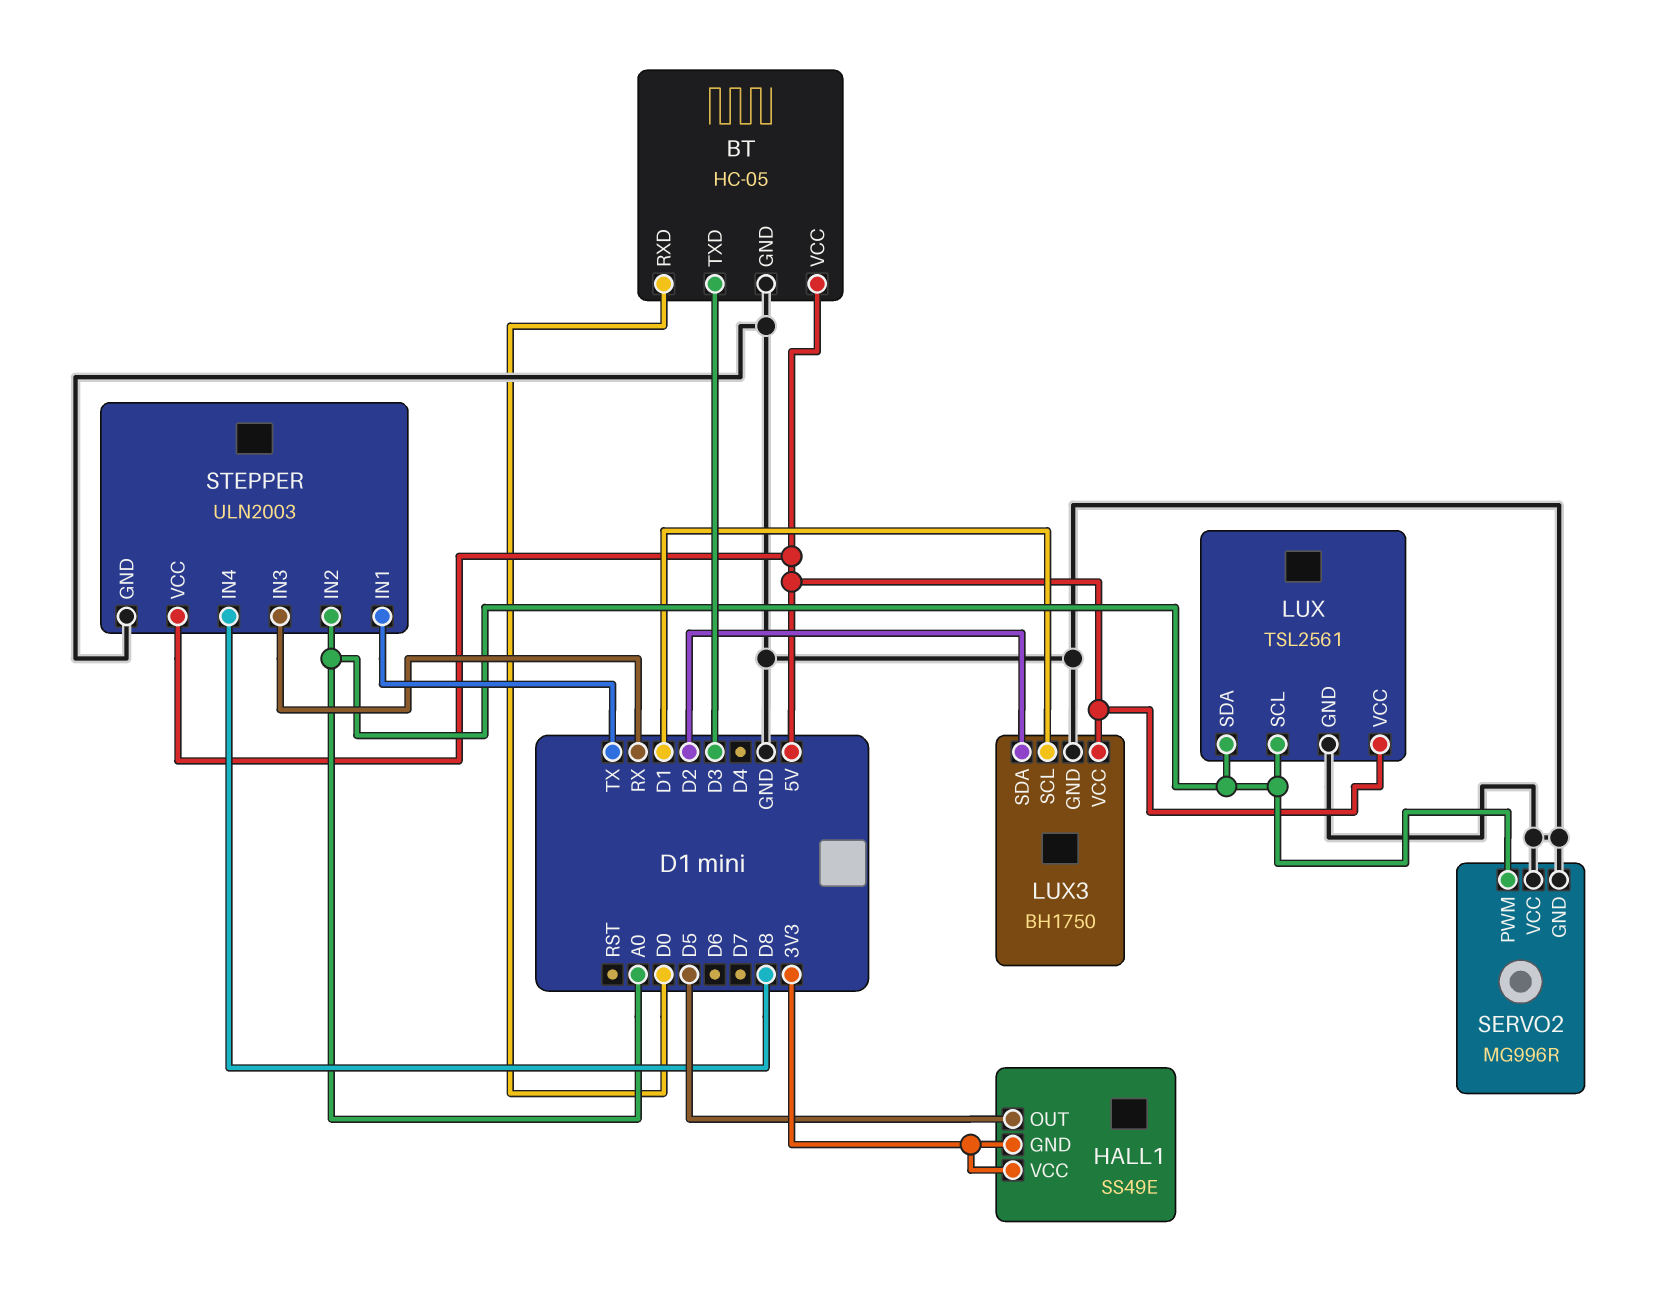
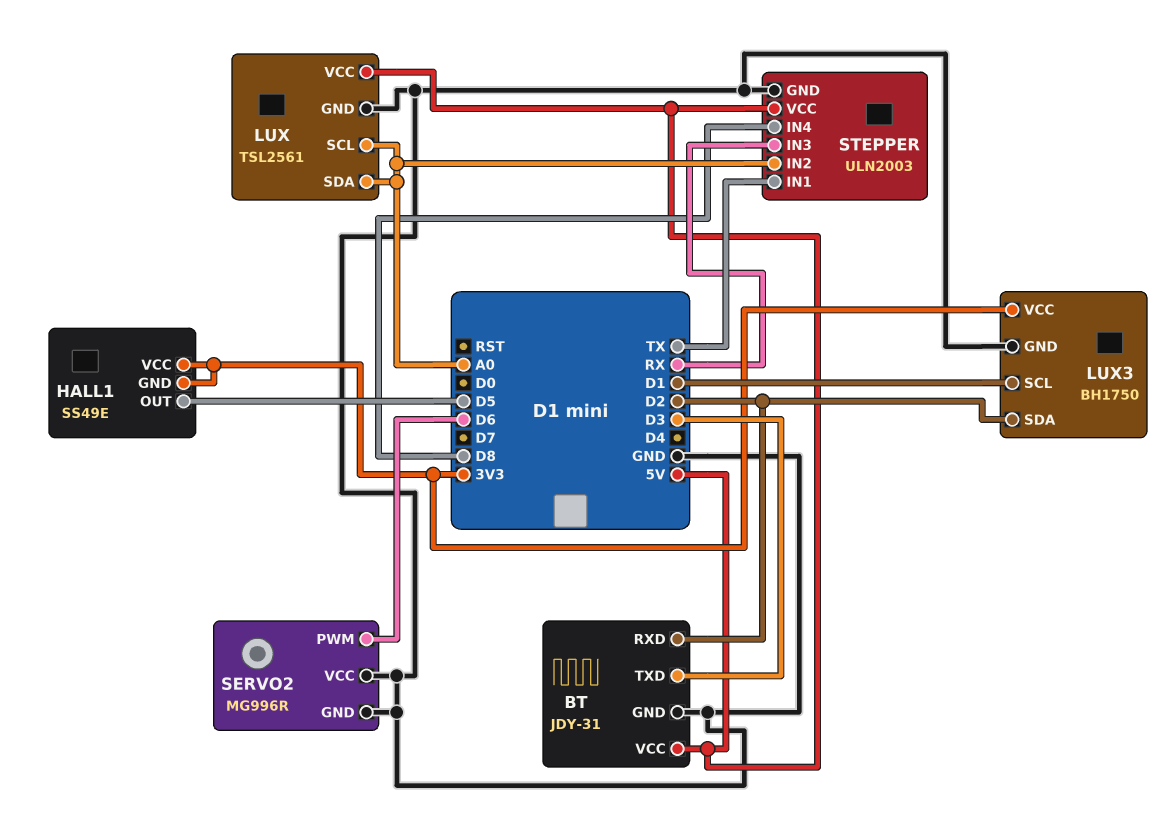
BT: HC-05 -> JDY-31
BT pin RXD: D0 -> D2
LUX3 pin VCC: 5V -> 3V3
SERVO2 pin PWM: A0 -> D6

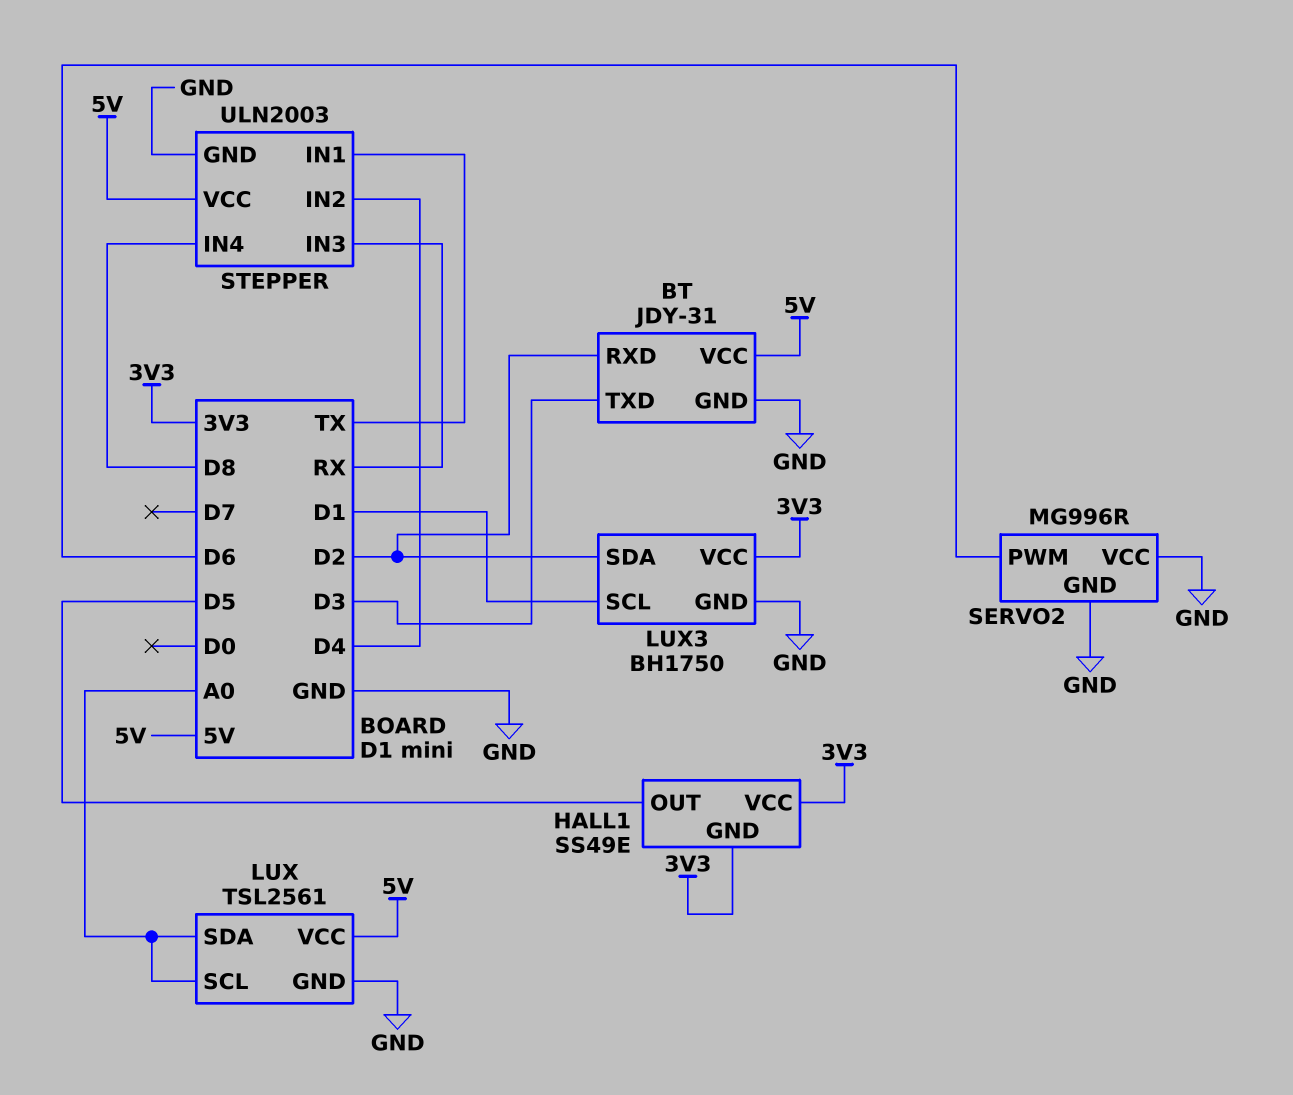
STEPPER pin IN2: A0 -> D4

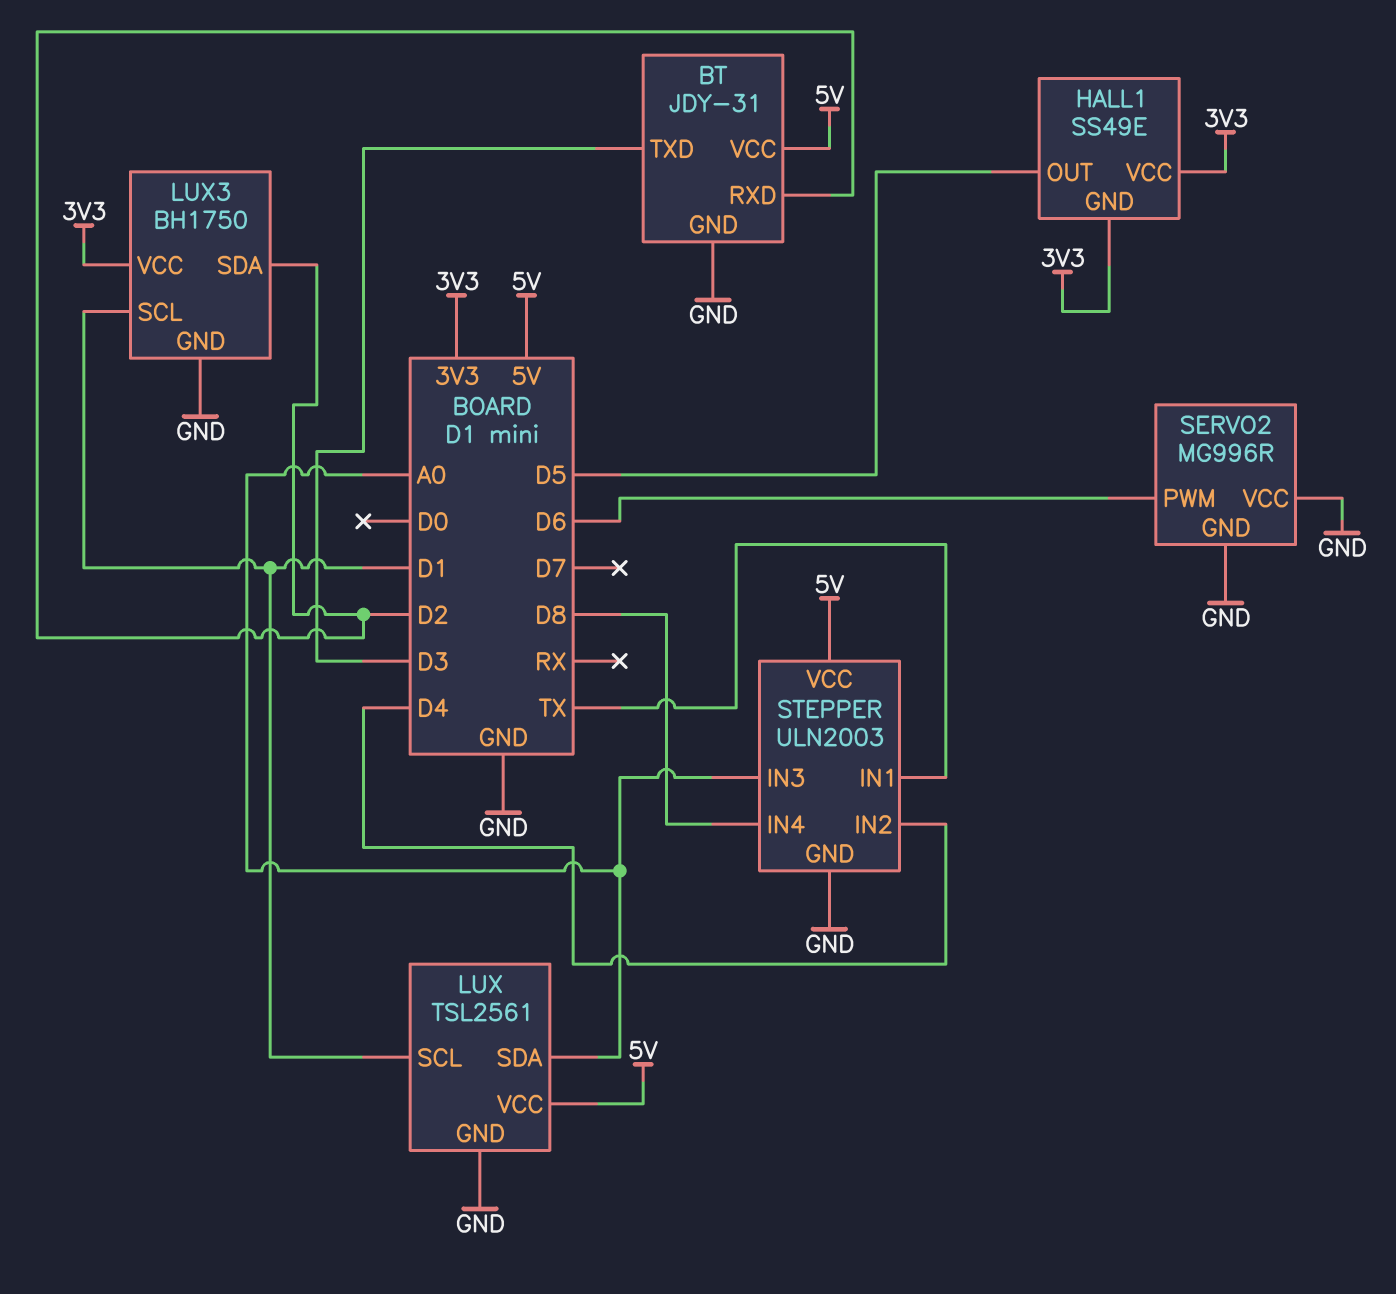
LUX pin SCL: A0 -> D1
STEPPER pin IN3: RX -> A0

